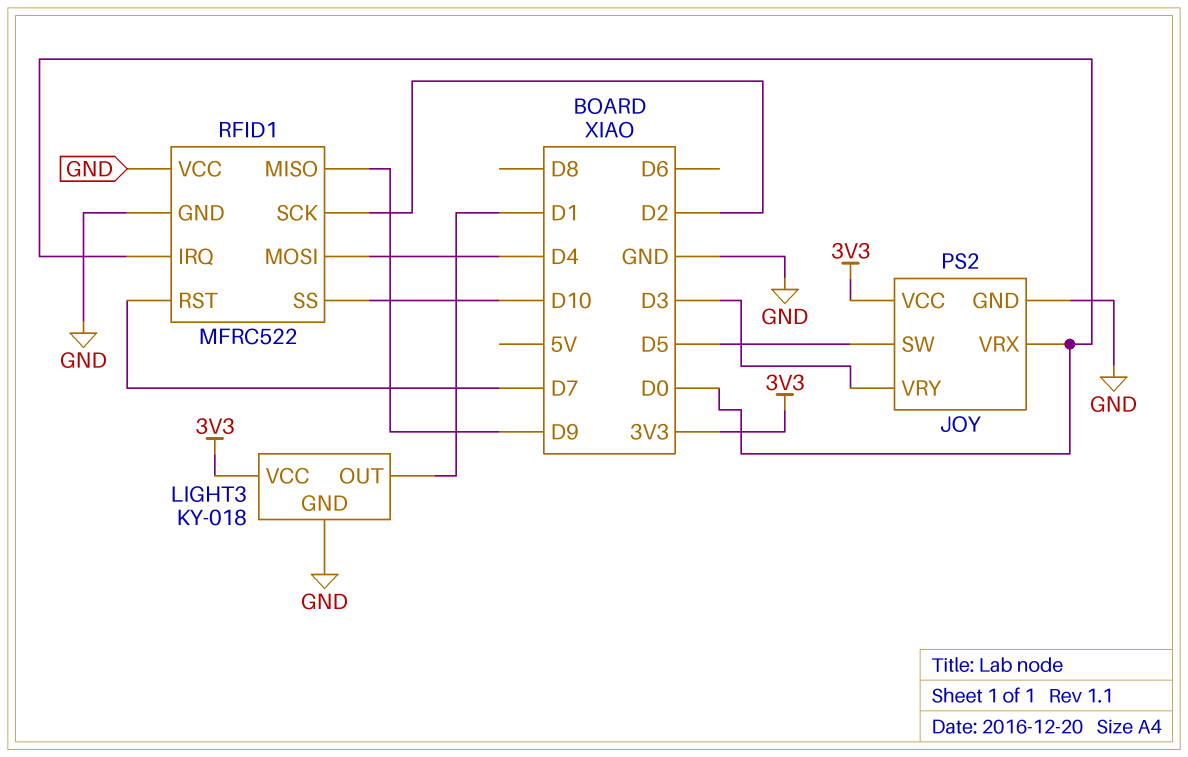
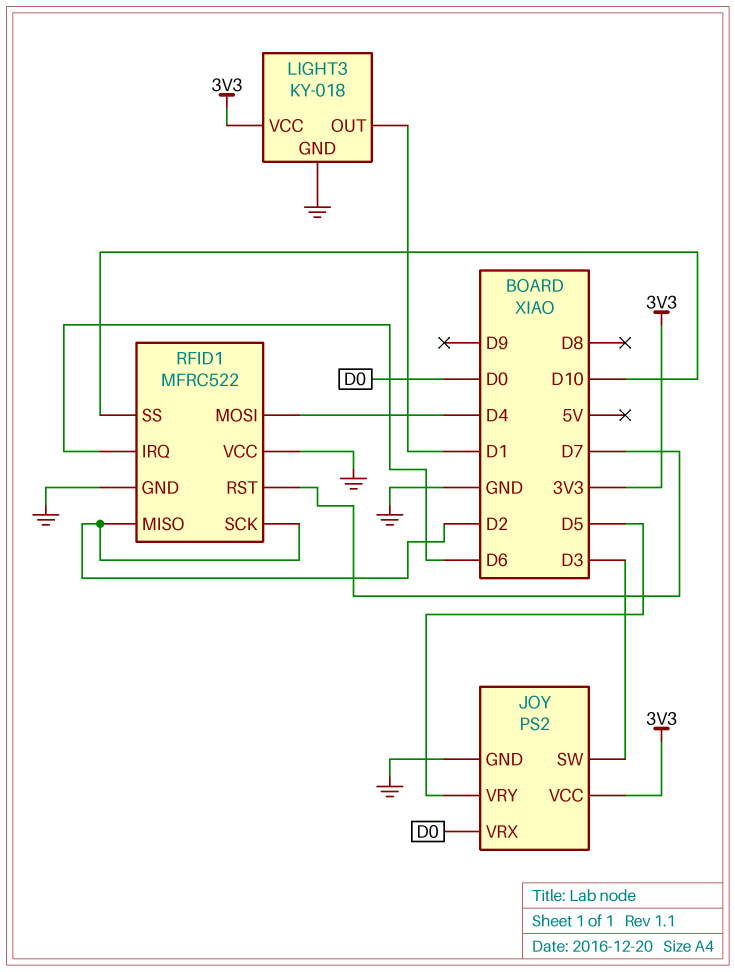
JOY pin SW: D5 -> D3
JOY pin VRY: D3 -> D5
RFID1 pin IRQ: D0 -> D6
RFID1 pin MISO: D9 -> D2

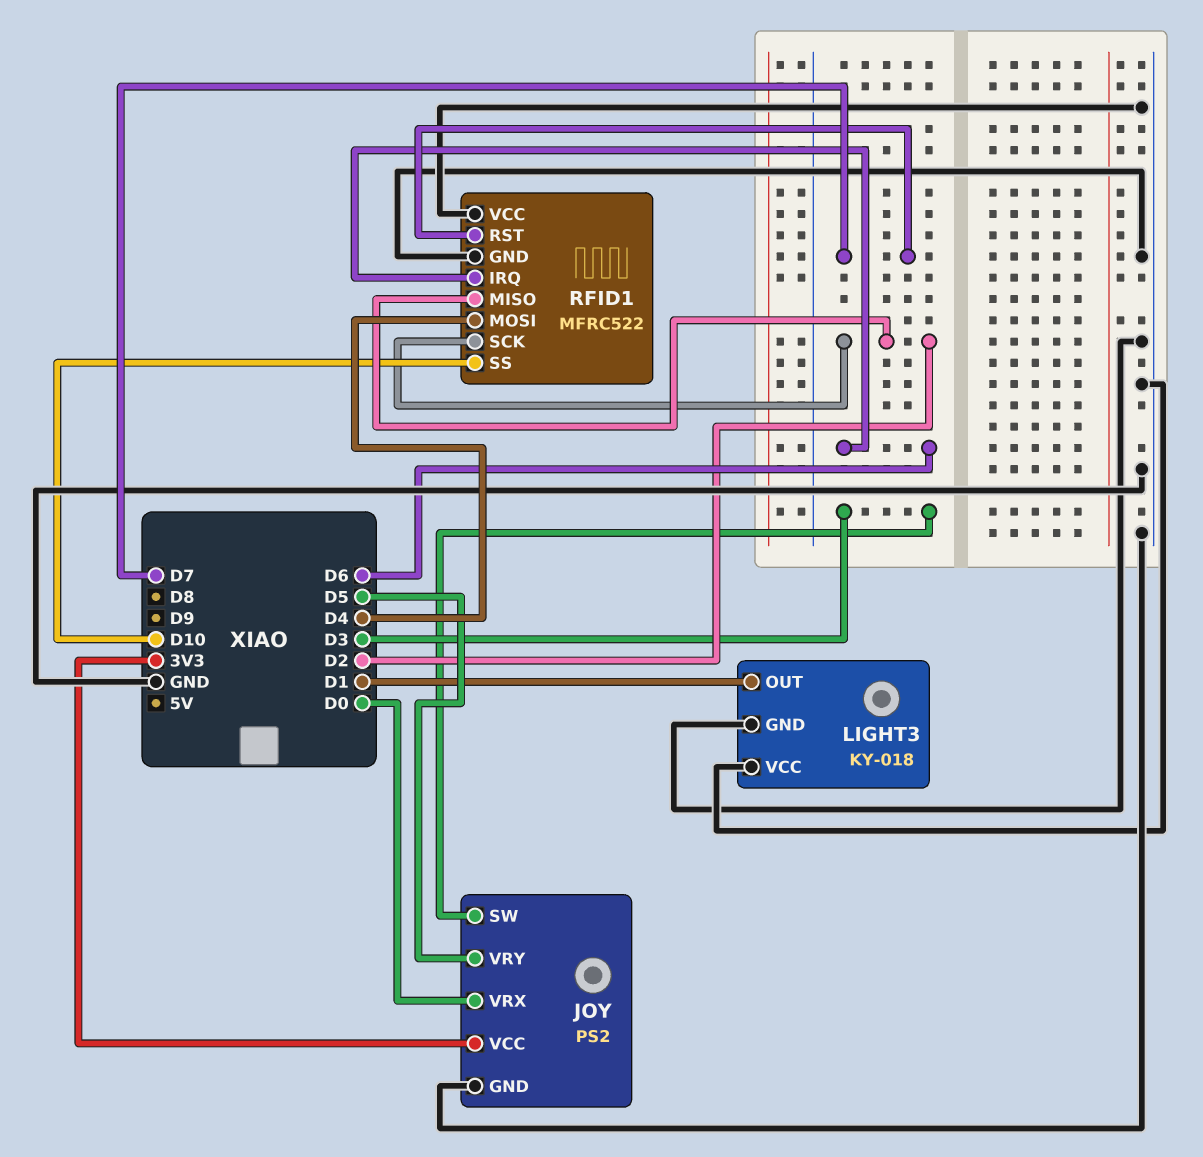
LIGHT3 pin VCC: 3V3 -> GND

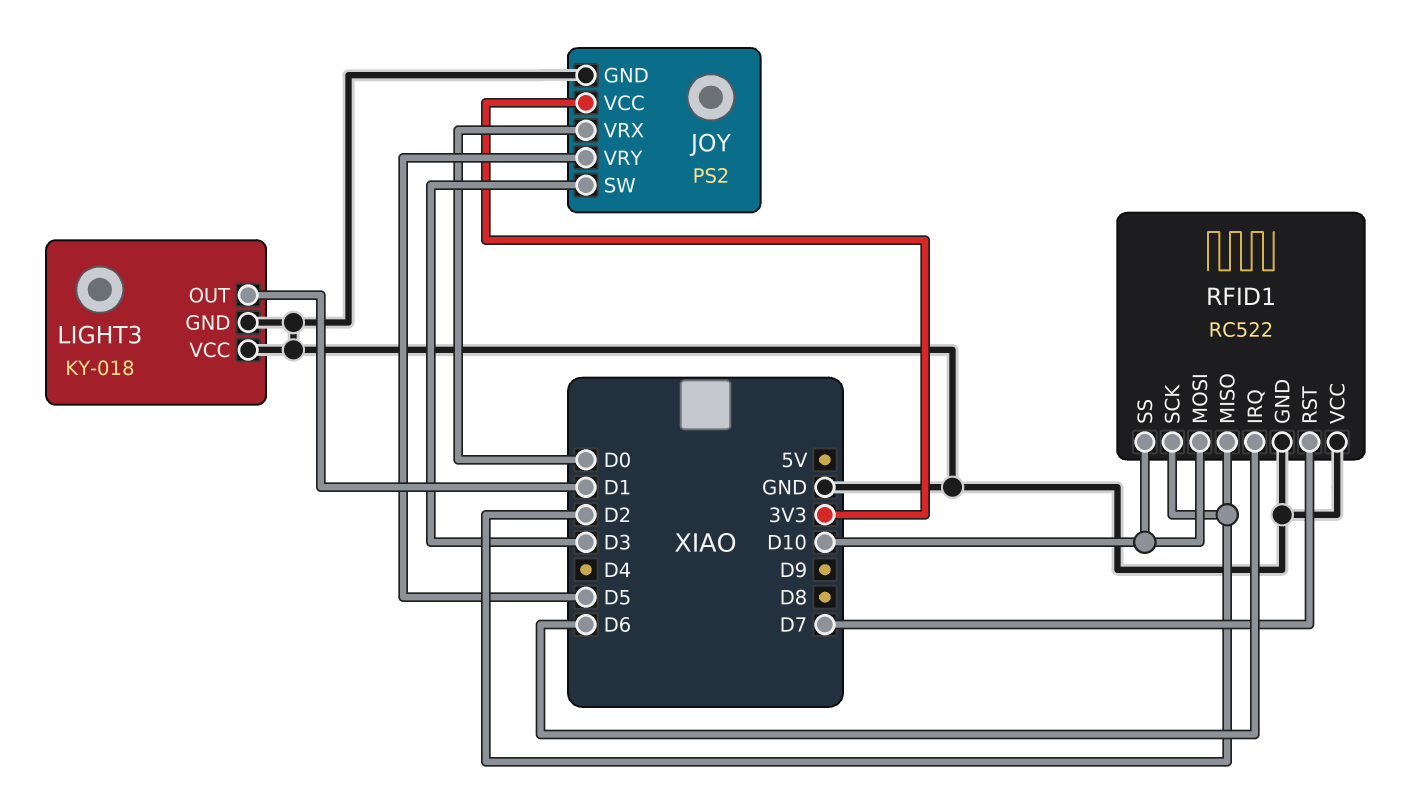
RFID1: MFRC522 -> RC522
RFID1 pin MOSI: D4 -> D10

